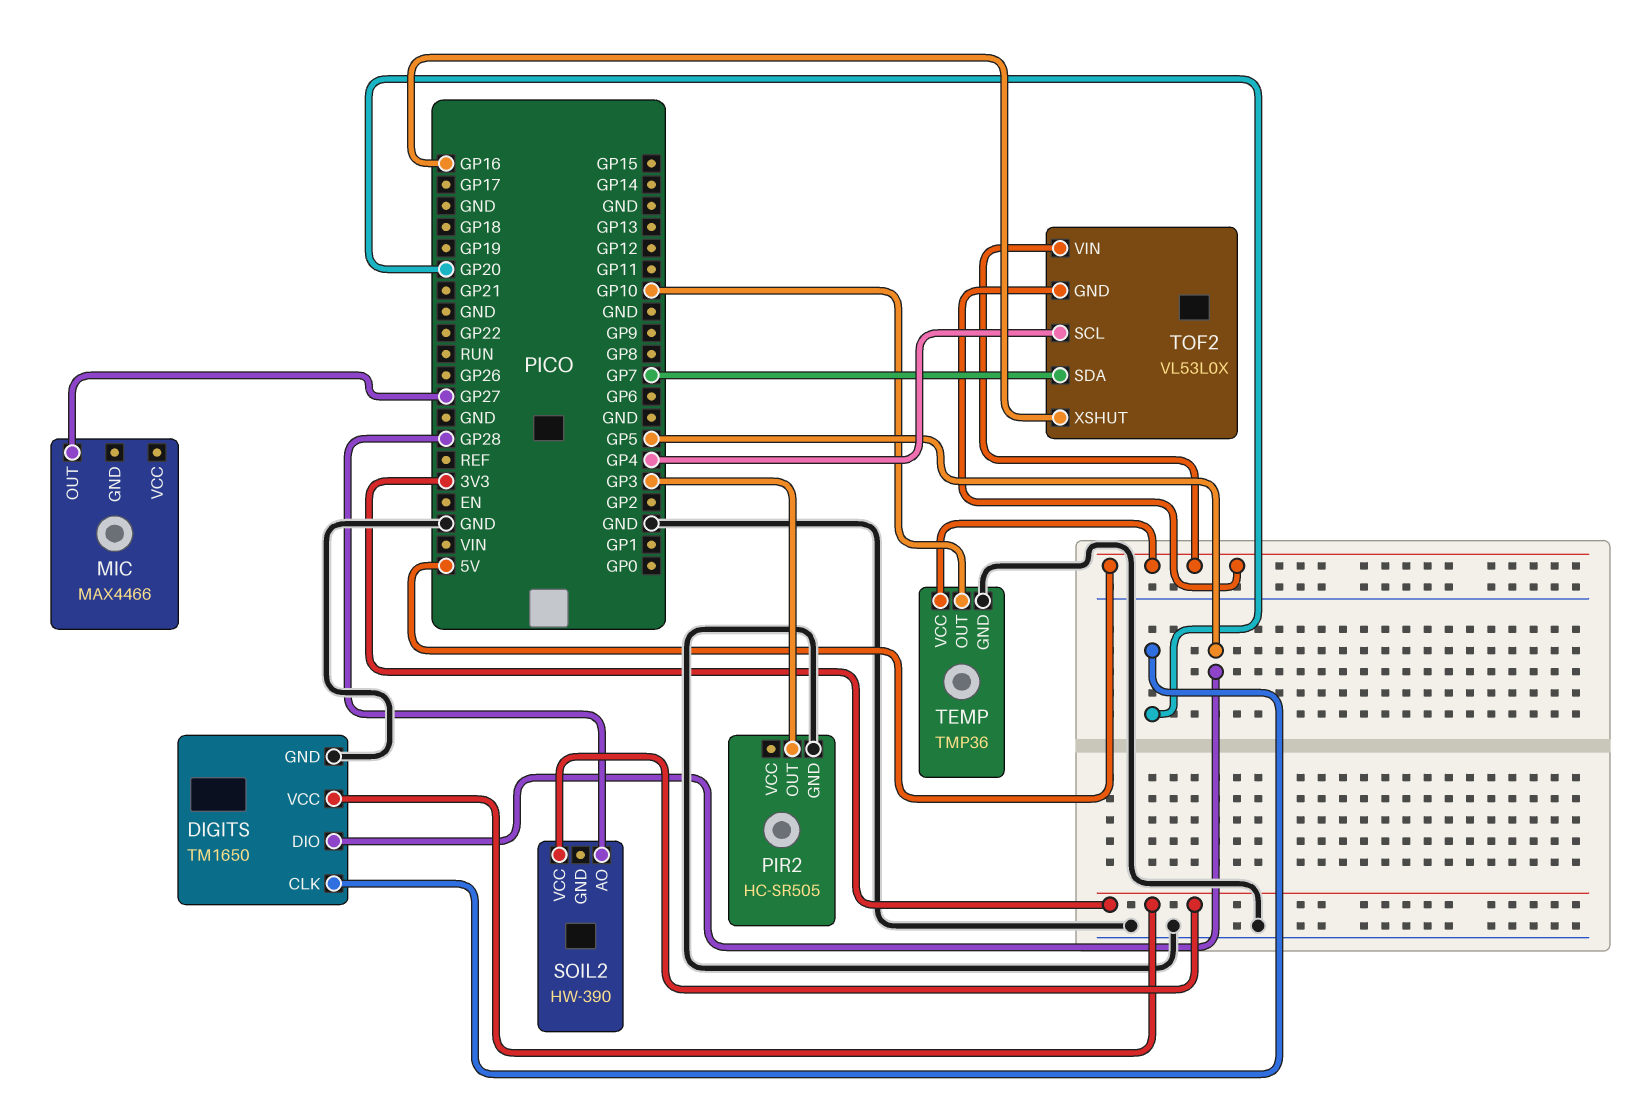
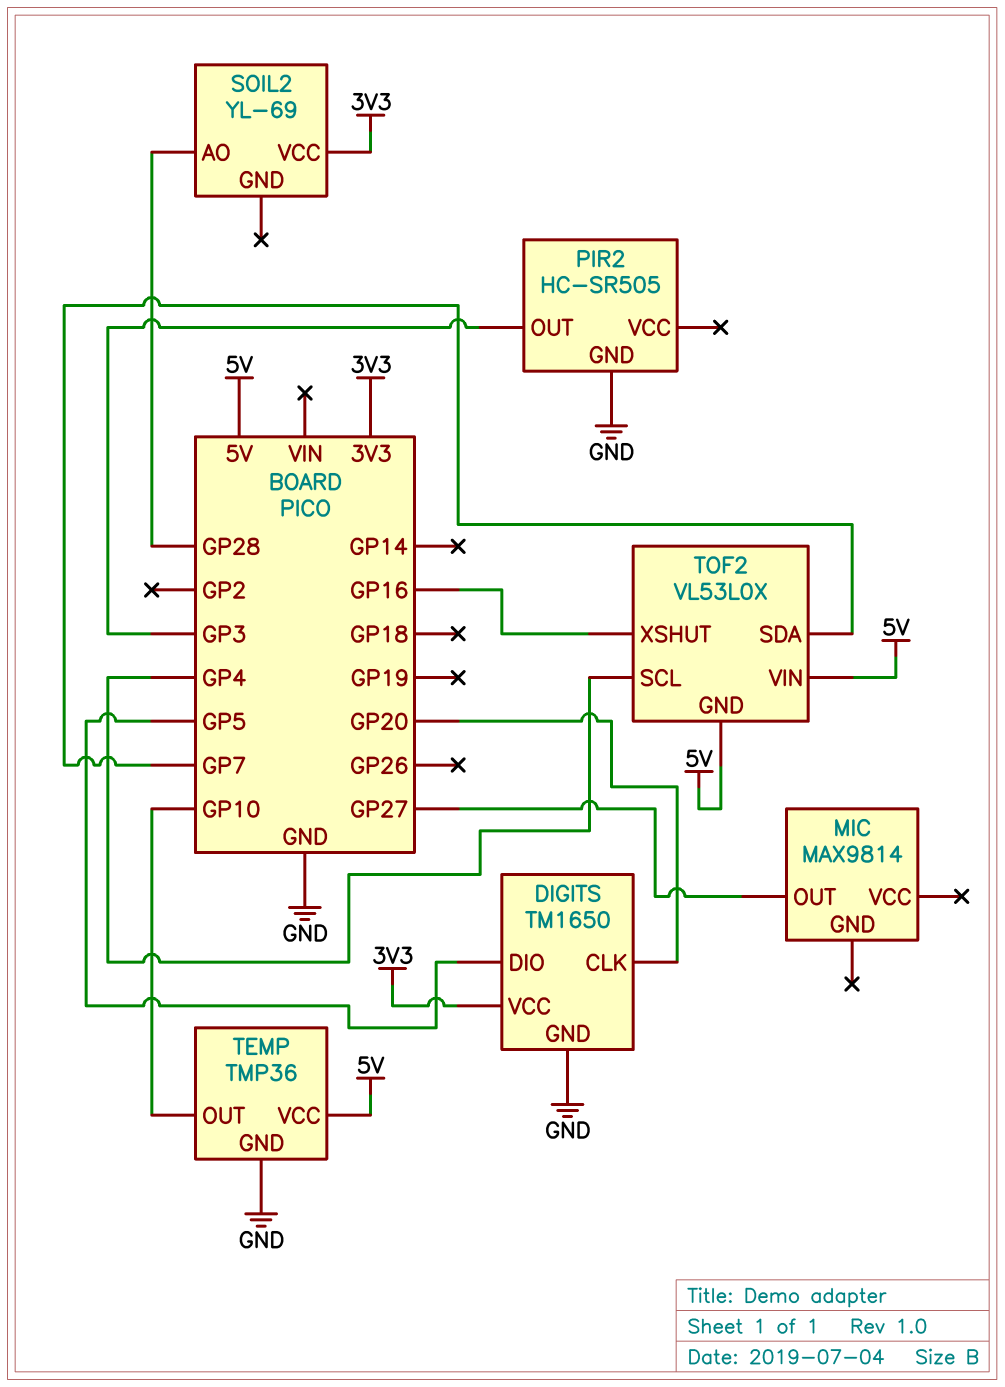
MIC: MAX4466 -> MAX9814
SOIL2: HW-390 -> YL-69

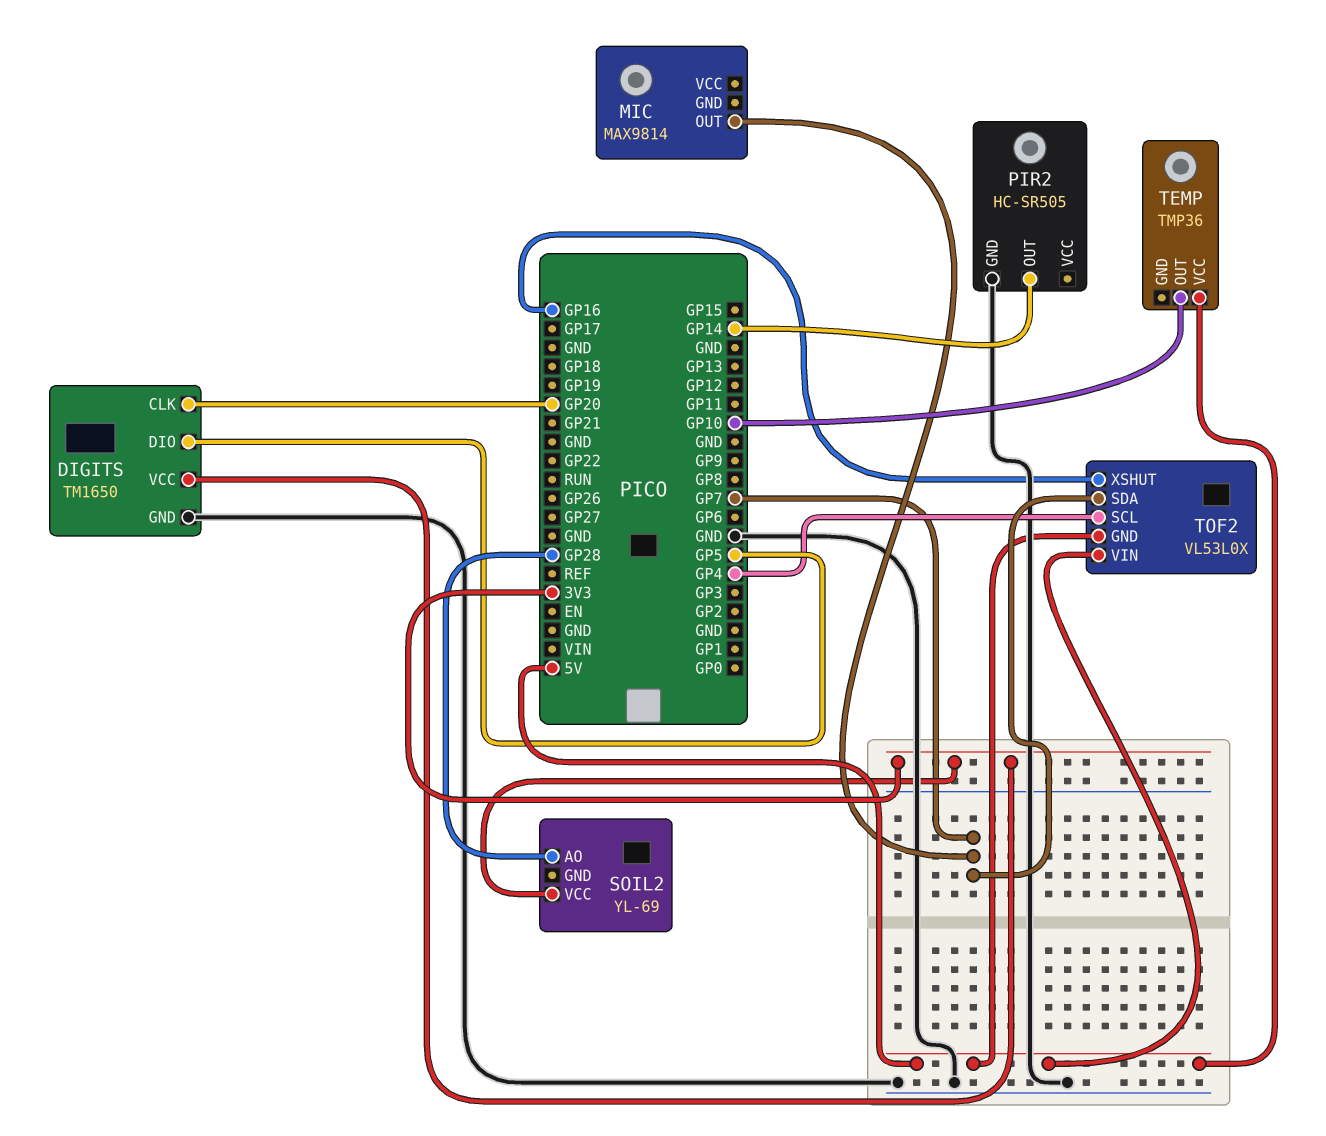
MIC pin OUT: GP27 -> GP7
PIR2 pin OUT: GP3 -> GP14
TEMP pin GND: GND -> none

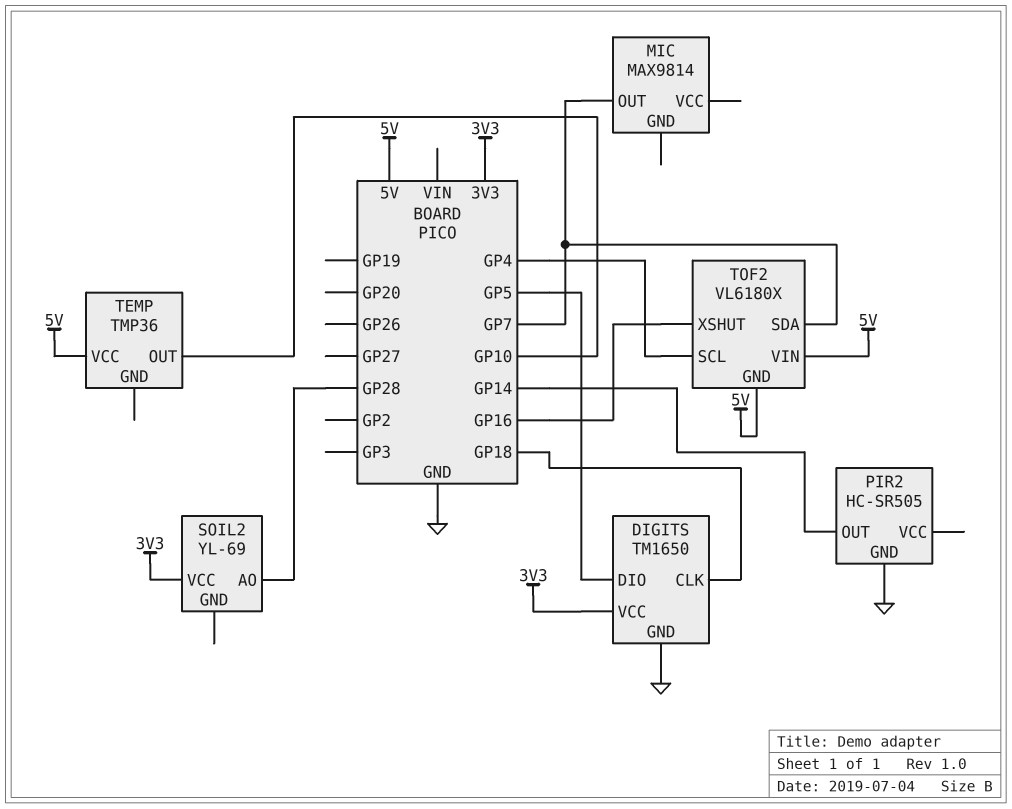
DIGITS pin CLK: GP20 -> GP18
TOF2: VL53L0X -> VL6180X

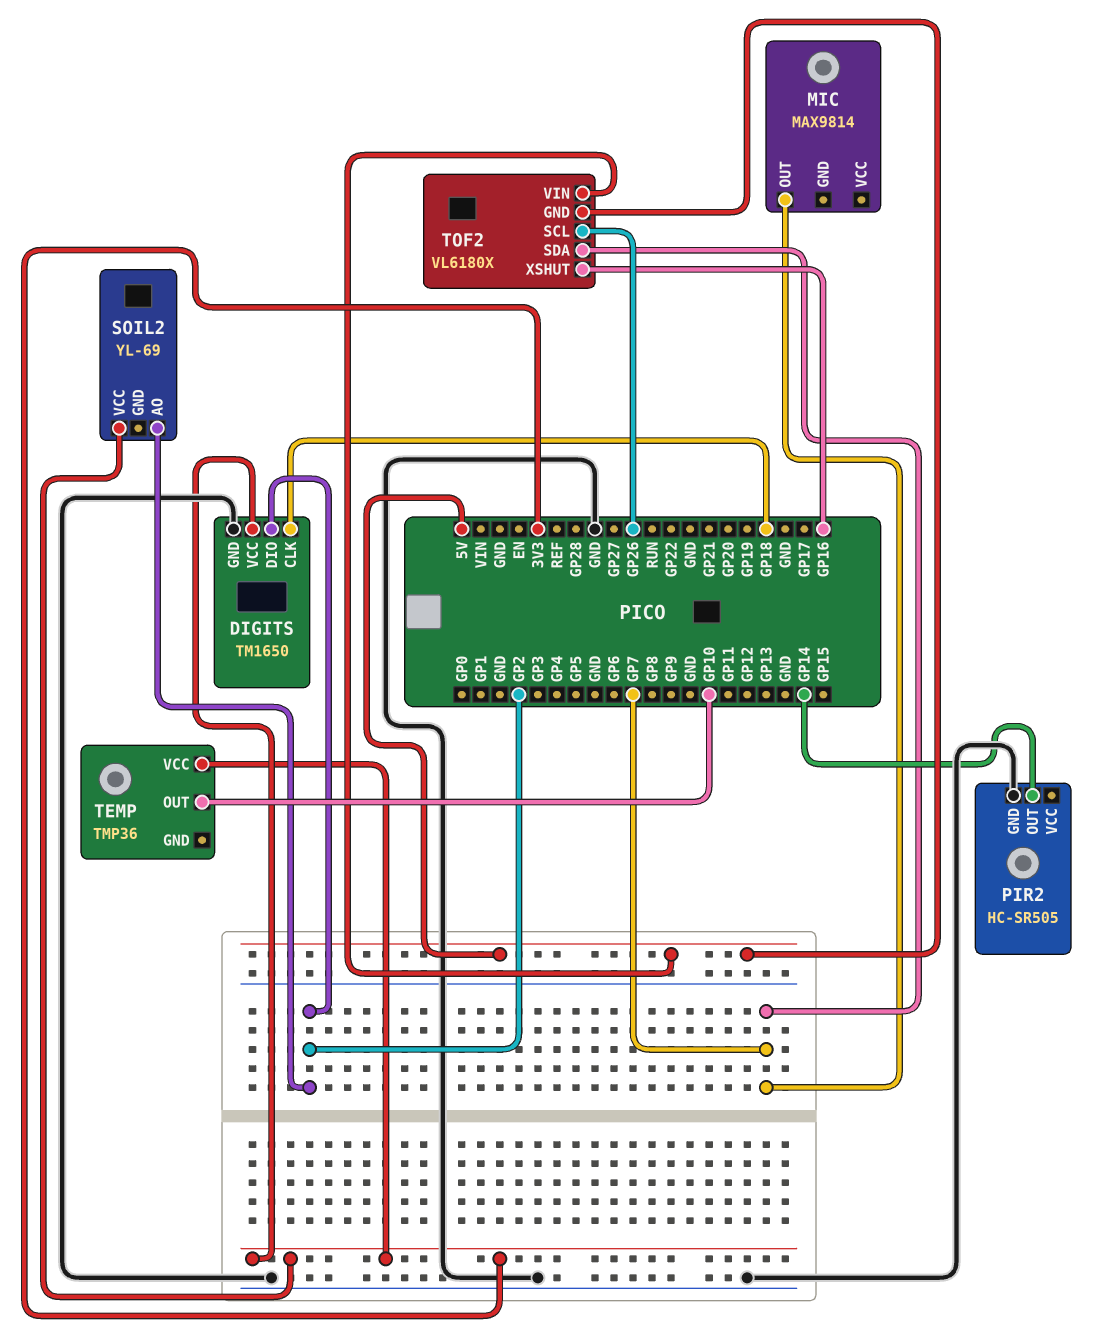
DIGITS pin DIO: GP5 -> GP2
SOIL2 pin AO: GP28 -> GP2
TEMP pin VCC: 5V -> 3V3
TOF2 pin SCL: GP4 -> GP26

